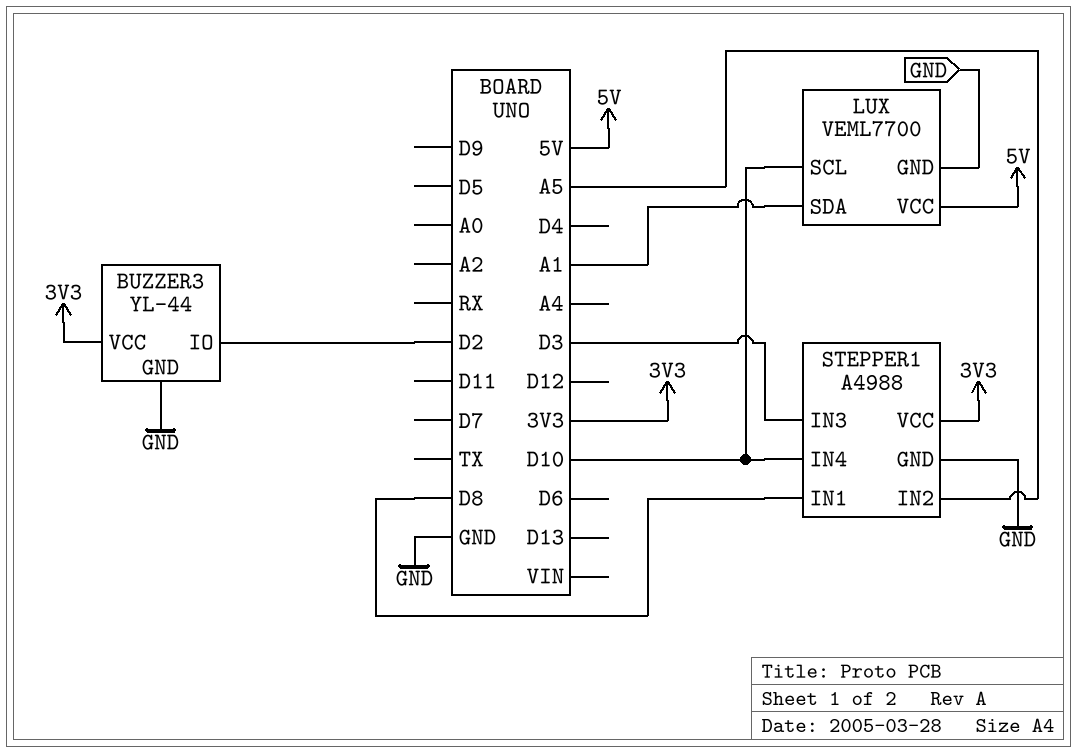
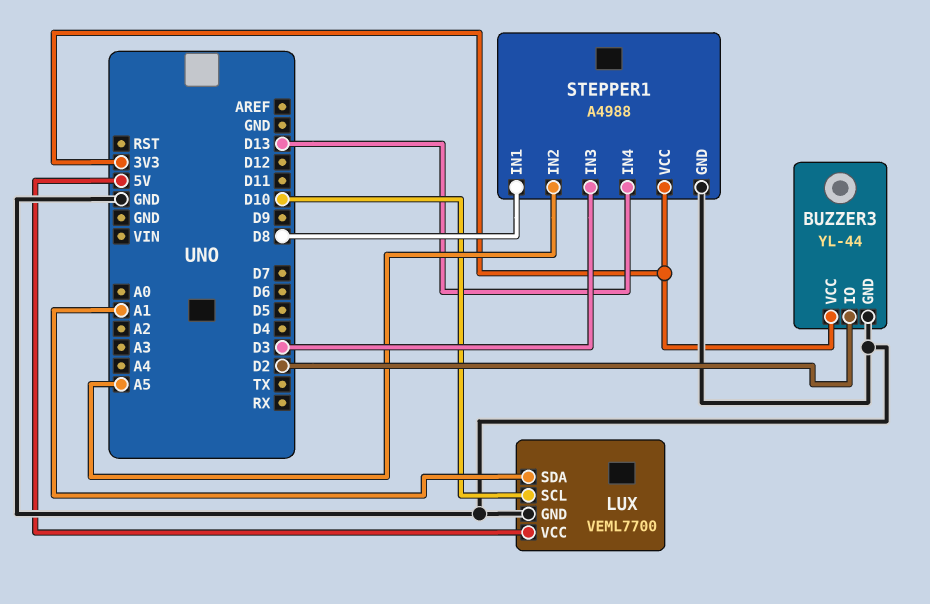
STEPPER1 pin IN4: D10 -> D13

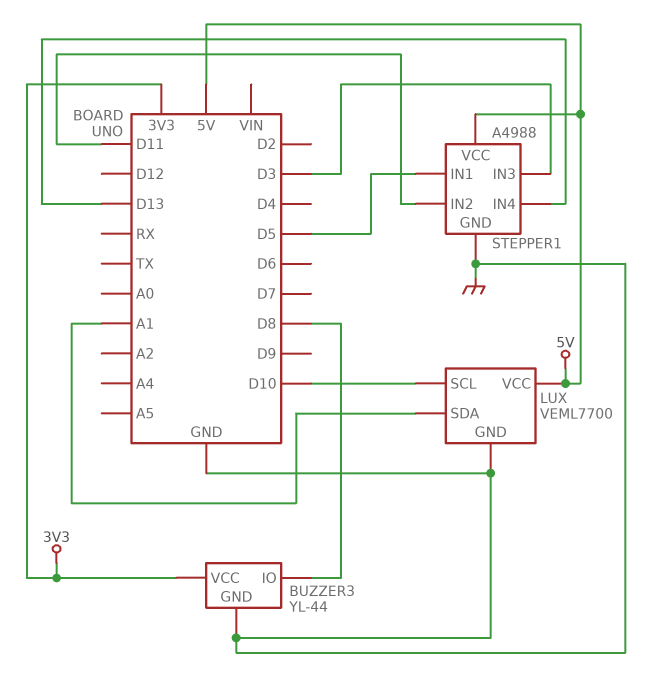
BUZZER3 pin IO: D2 -> D8
STEPPER1 pin IN1: D8 -> D5
STEPPER1 pin IN2: A5 -> D11
STEPPER1 pin VCC: 3V3 -> 5V

